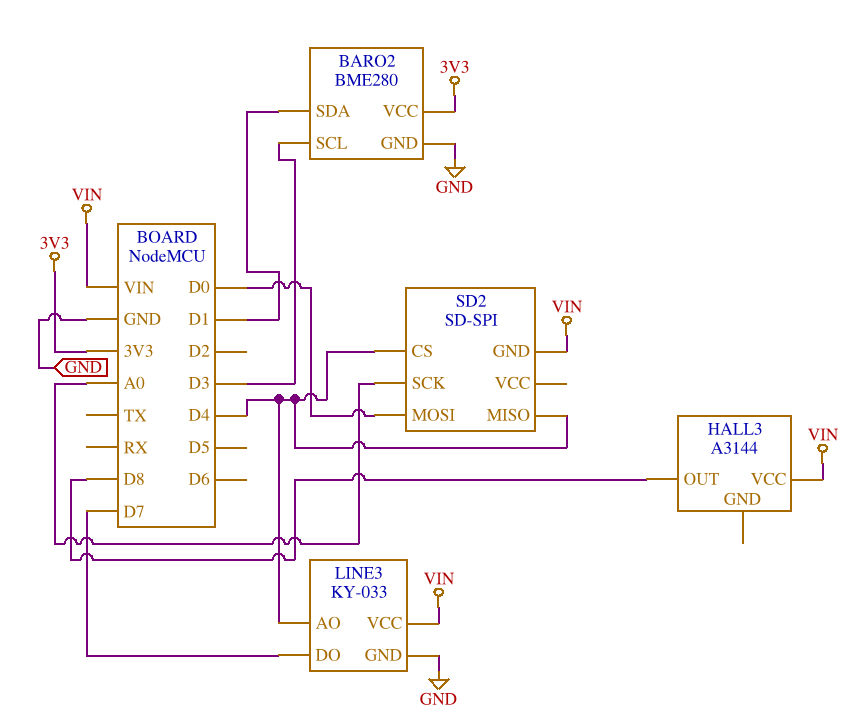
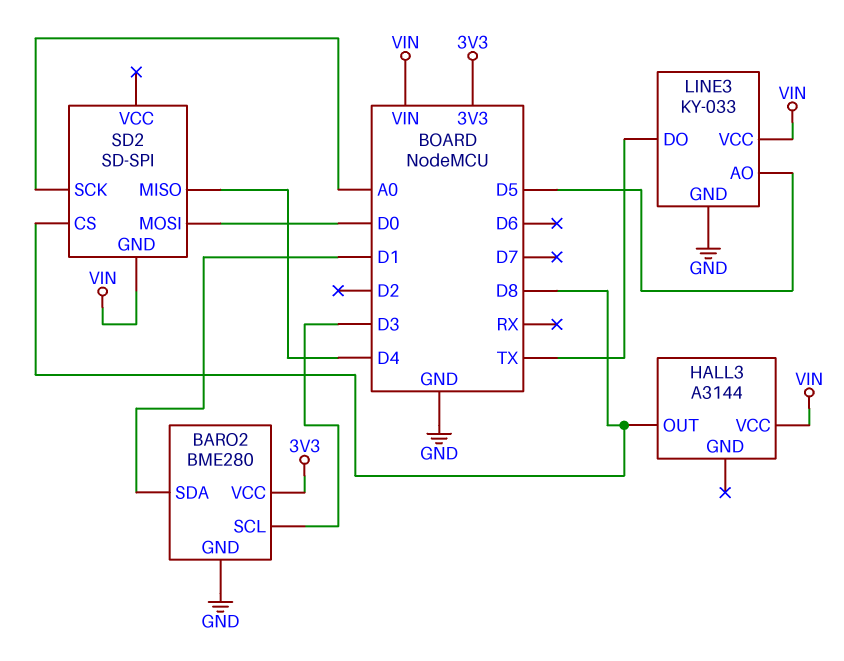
LINE3 pin AO: D4 -> D5
LINE3 pin DO: D7 -> TX
SD2 pin CS: D4 -> D8

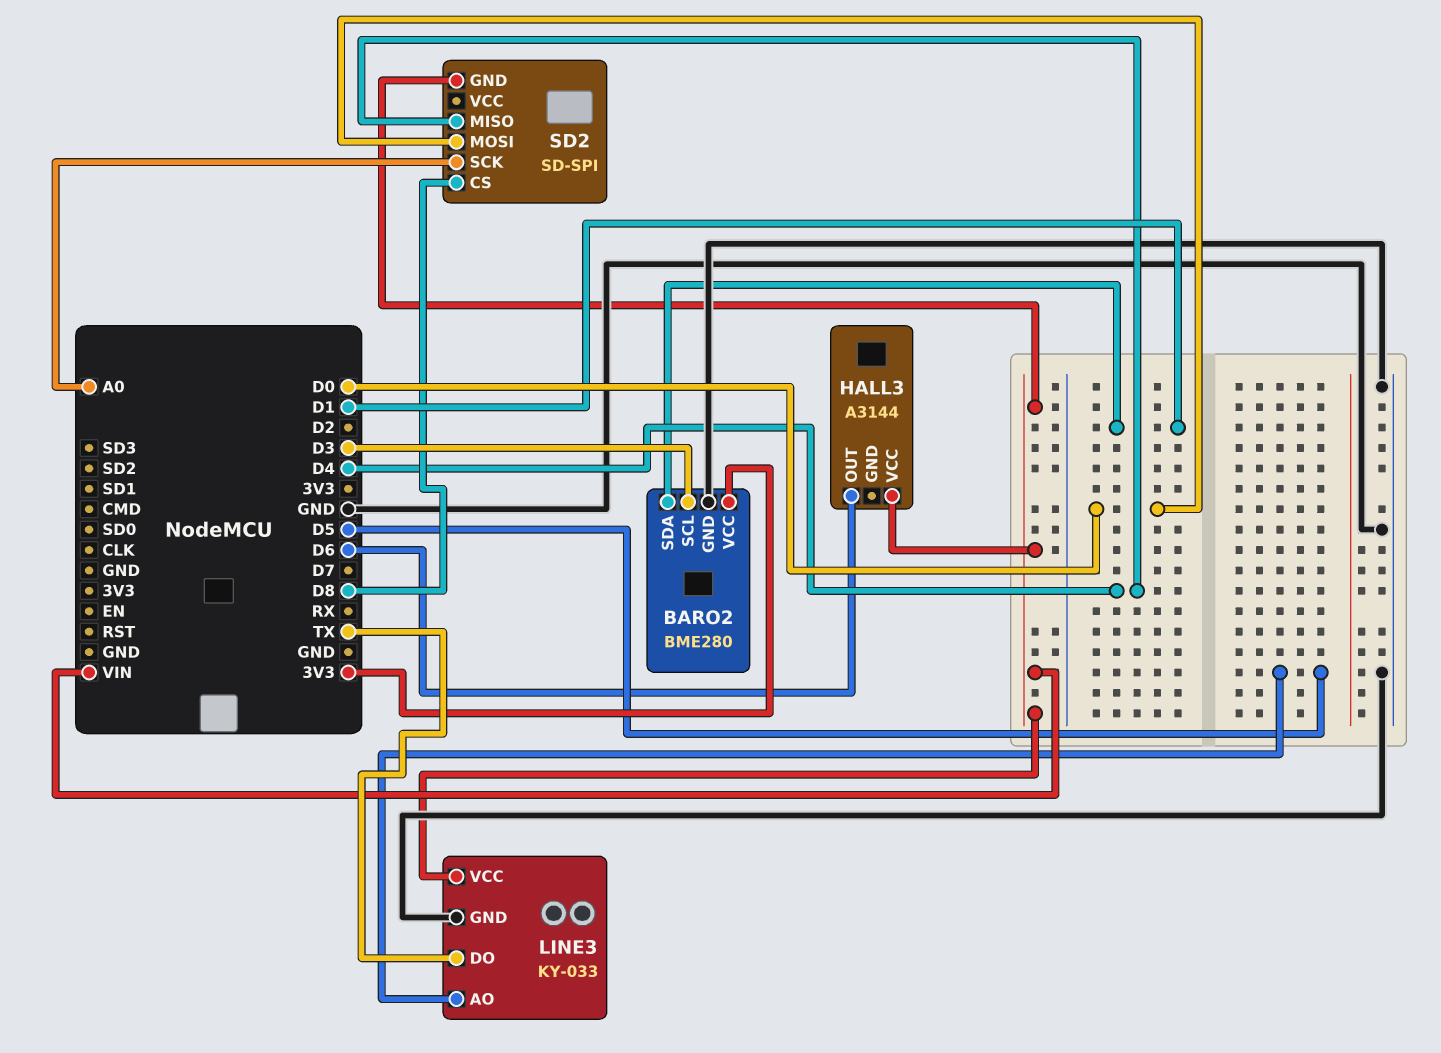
HALL3 pin OUT: D8 -> D6

